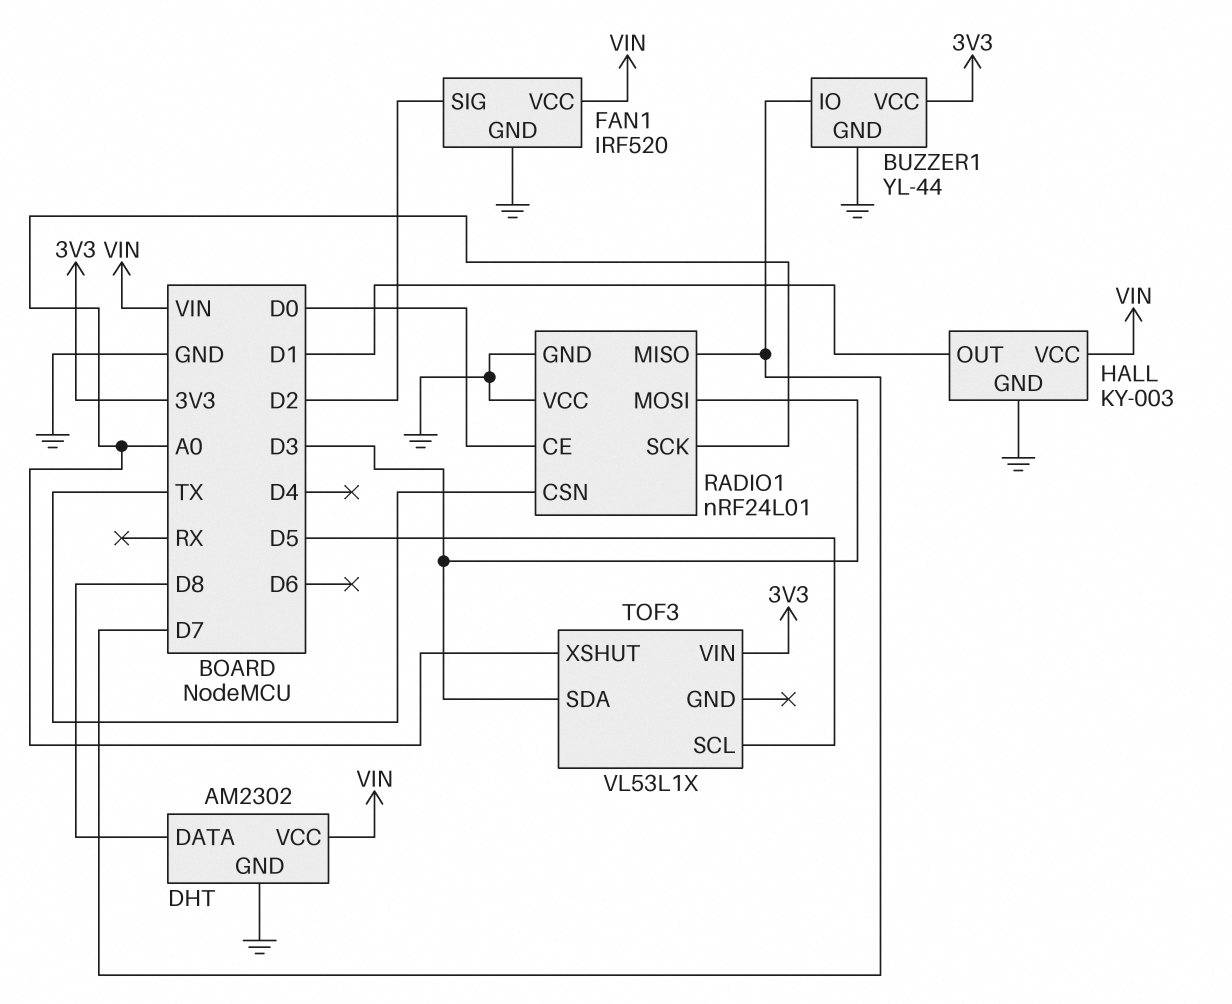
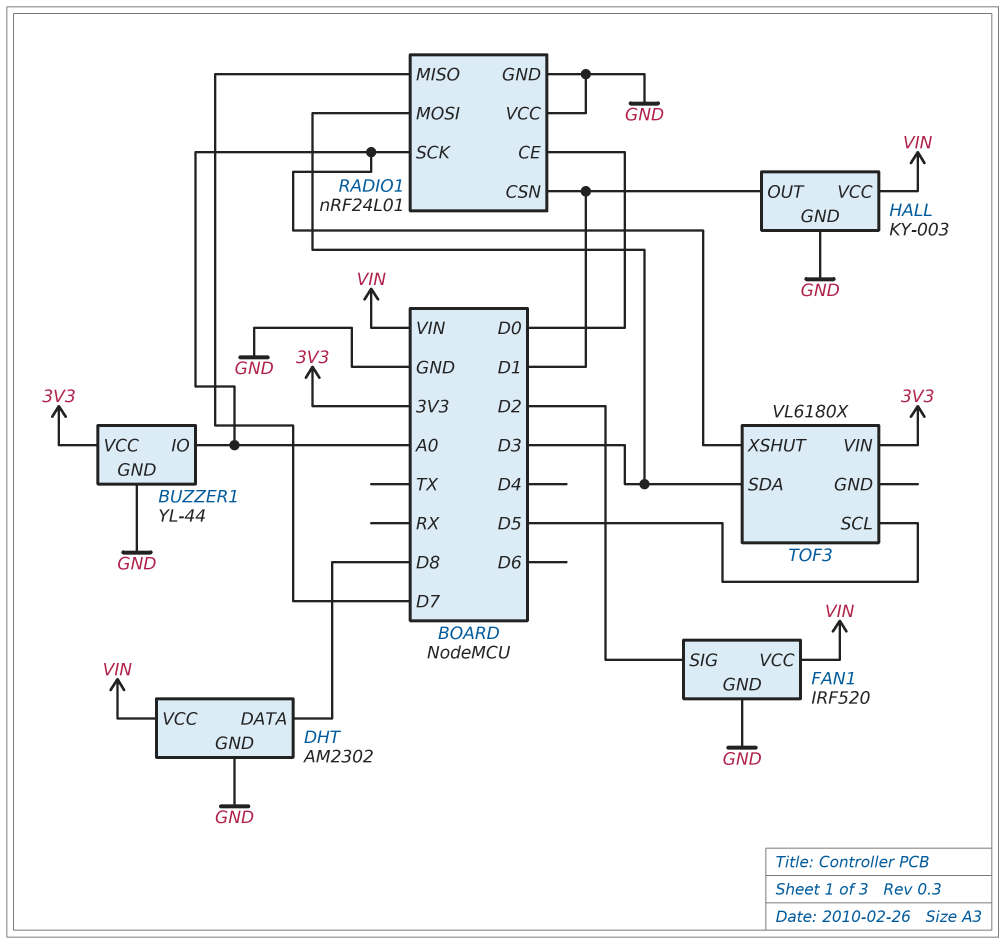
BUZZER1 pin IO: D7 -> A0
RADIO1 pin CSN: TX -> D1
TOF3: VL53L1X -> VL6180X

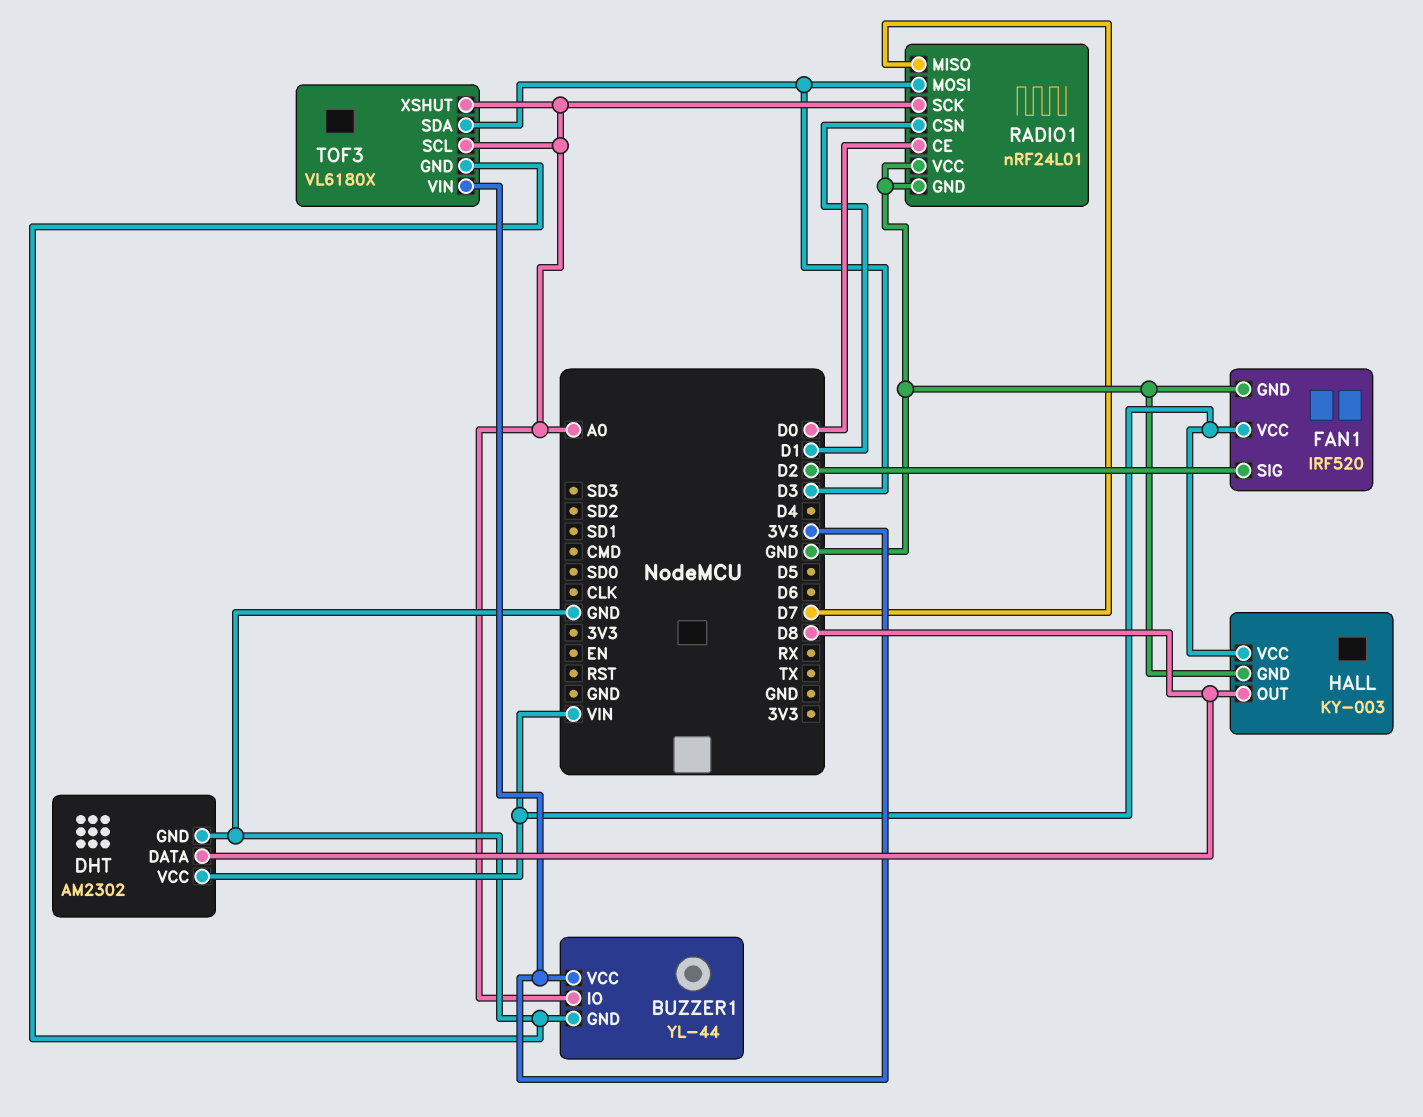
HALL pin OUT: D1 -> D8
TOF3 pin GND: none -> GND
TOF3 pin SCL: D5 -> A0

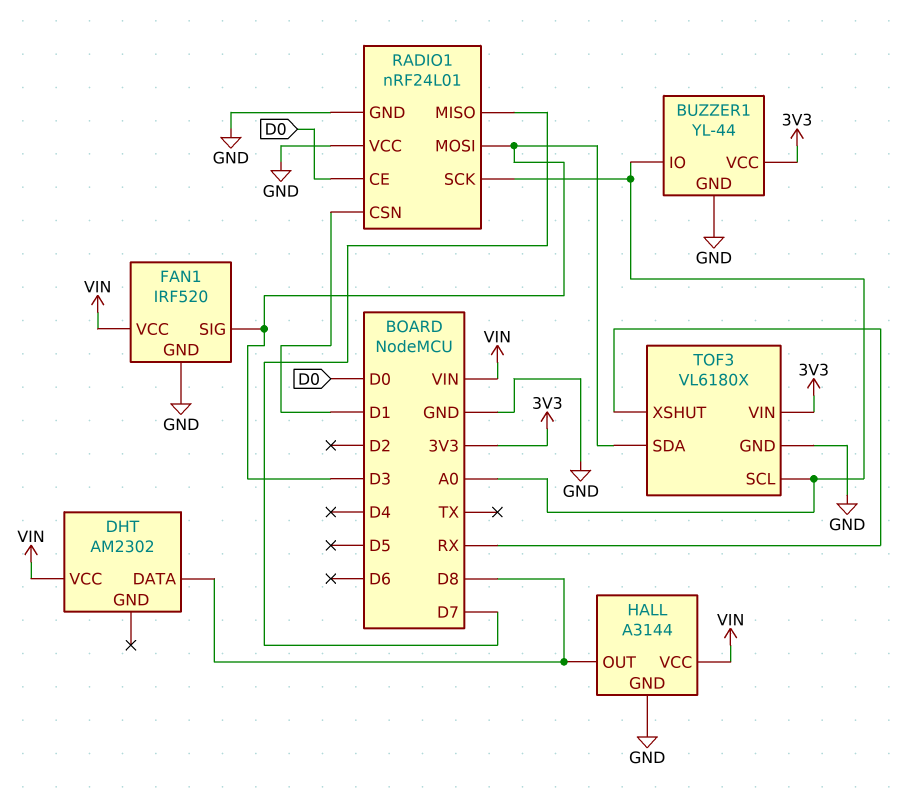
DHT pin GND: GND -> none
FAN1 pin SIG: D2 -> D3
HALL: KY-003 -> A3144
TOF3 pin XSHUT: A0 -> RX

